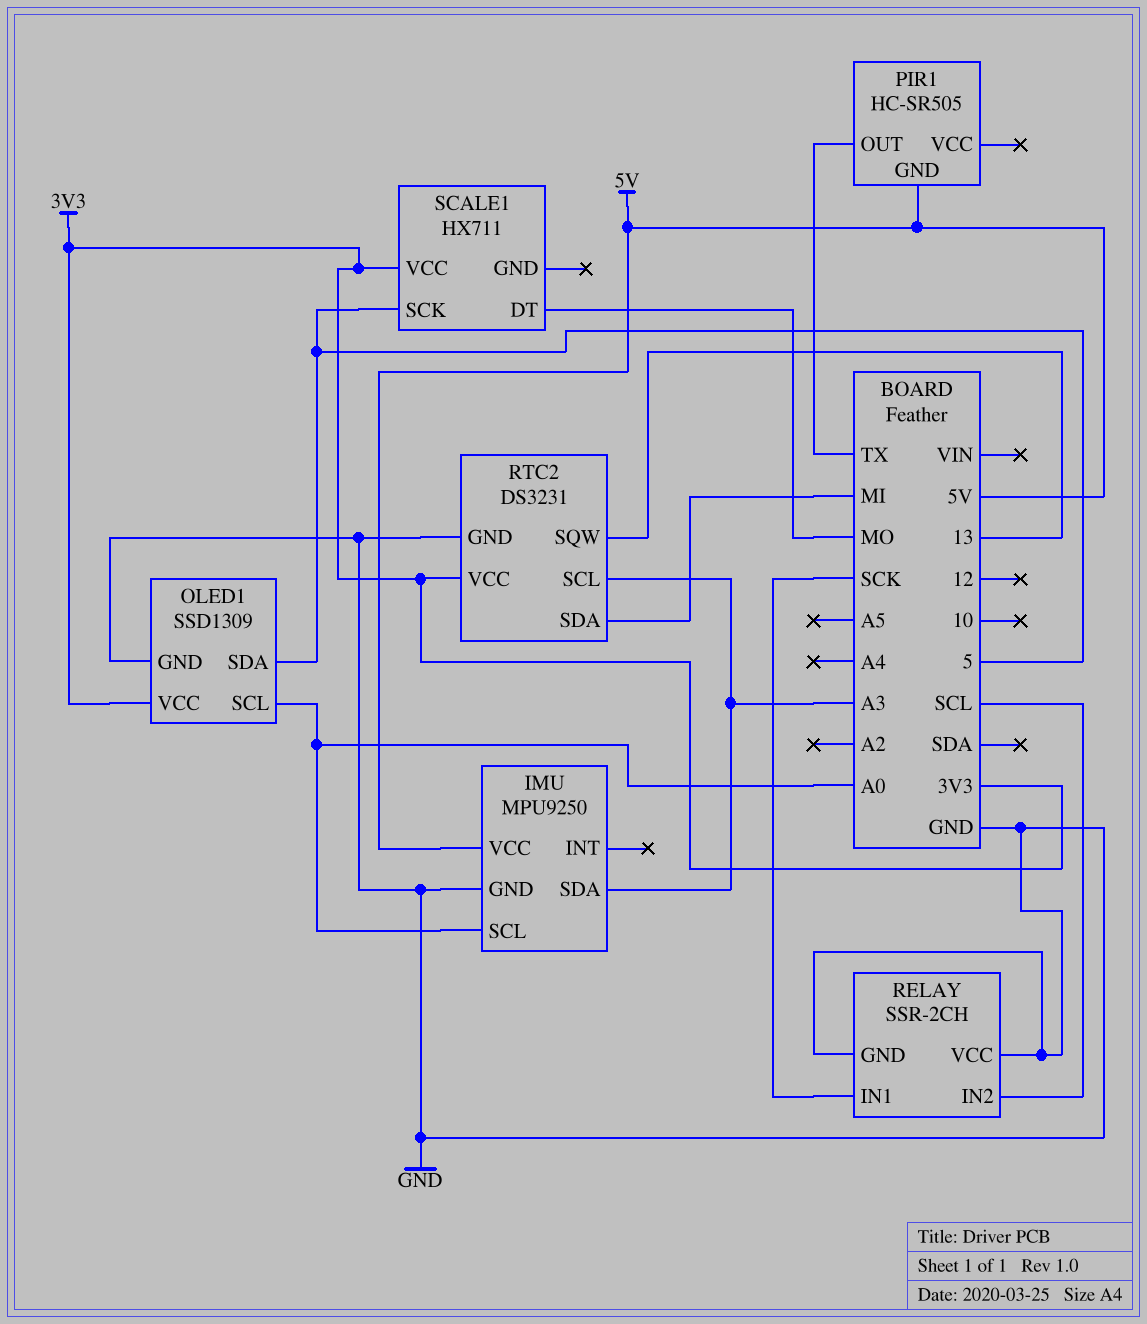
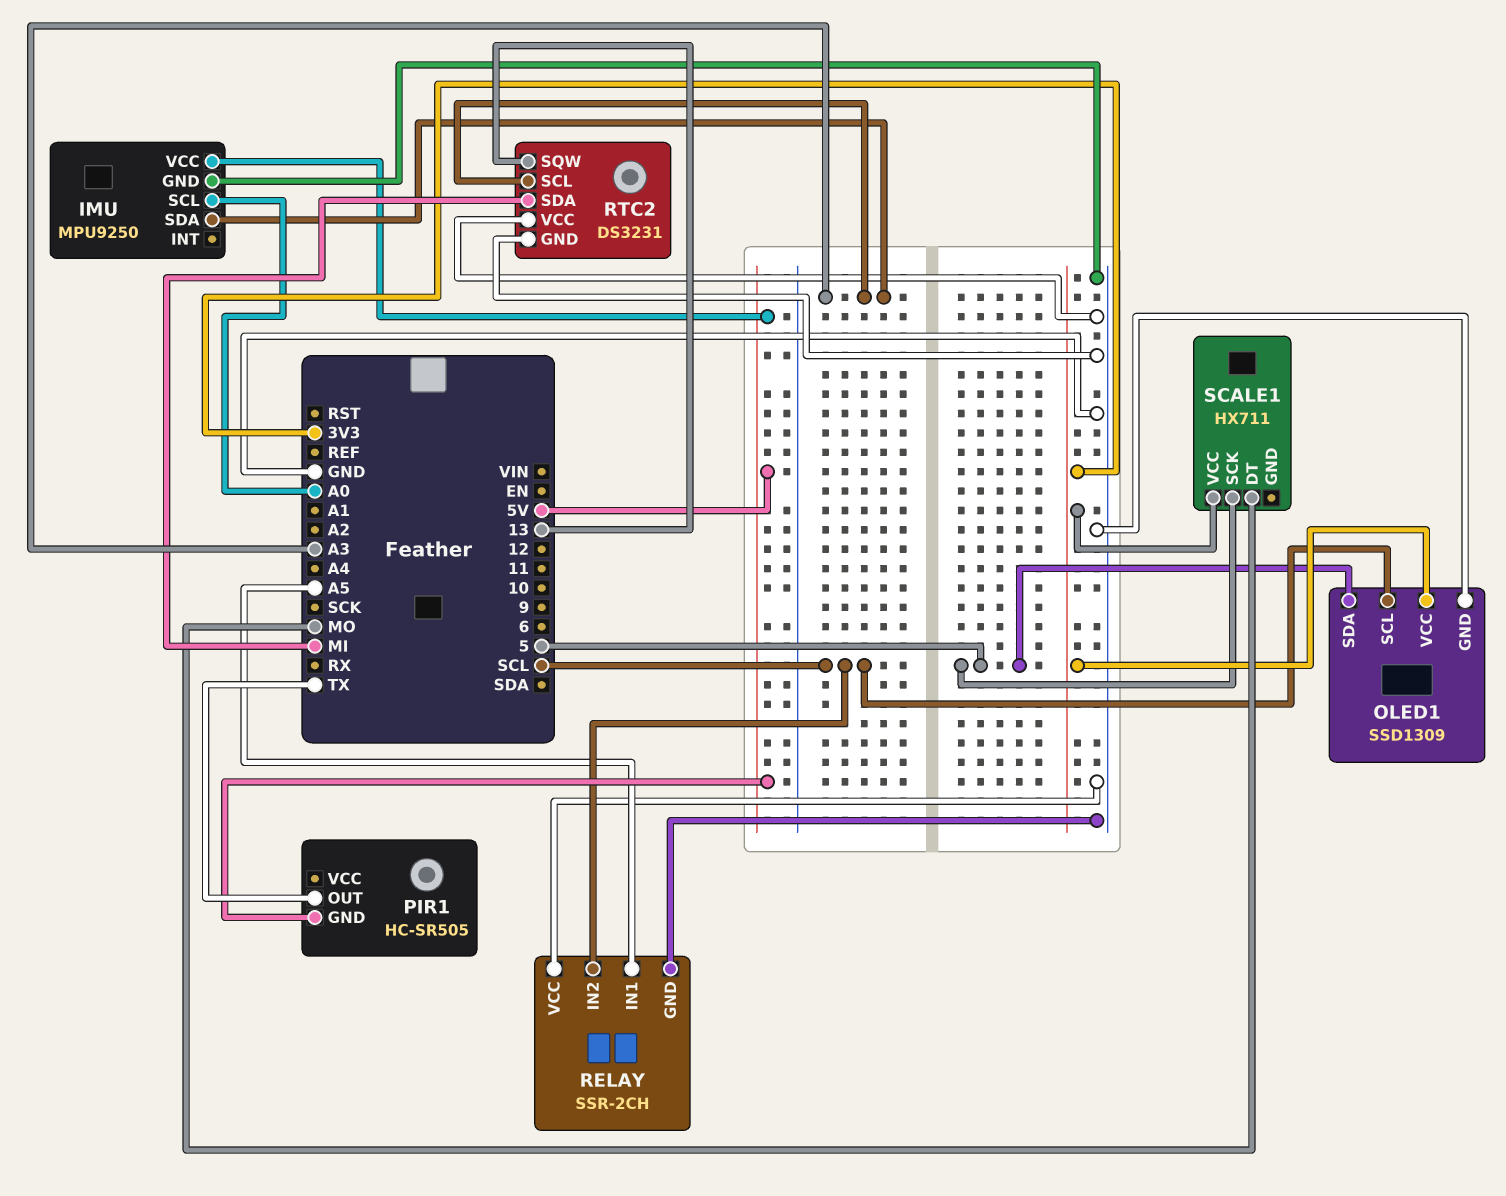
OLED1 pin SCL: A0 -> SCL
RELAY pin IN1: SCK -> A5
RTC2 pin VCC: 3V3 -> GND

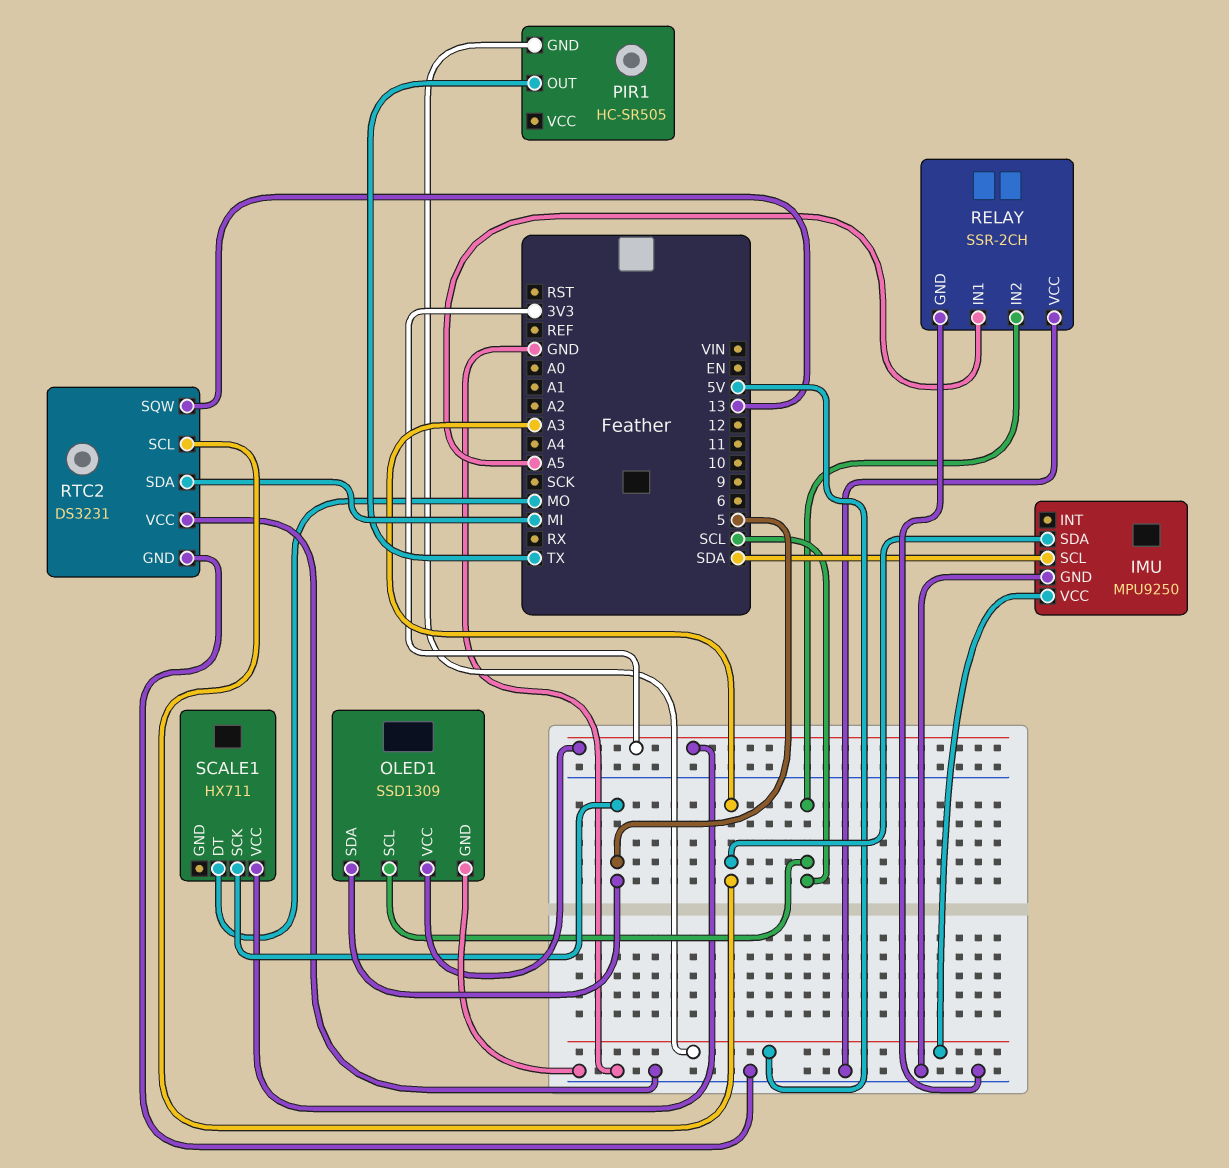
IMU pin SCL: A0 -> SDA

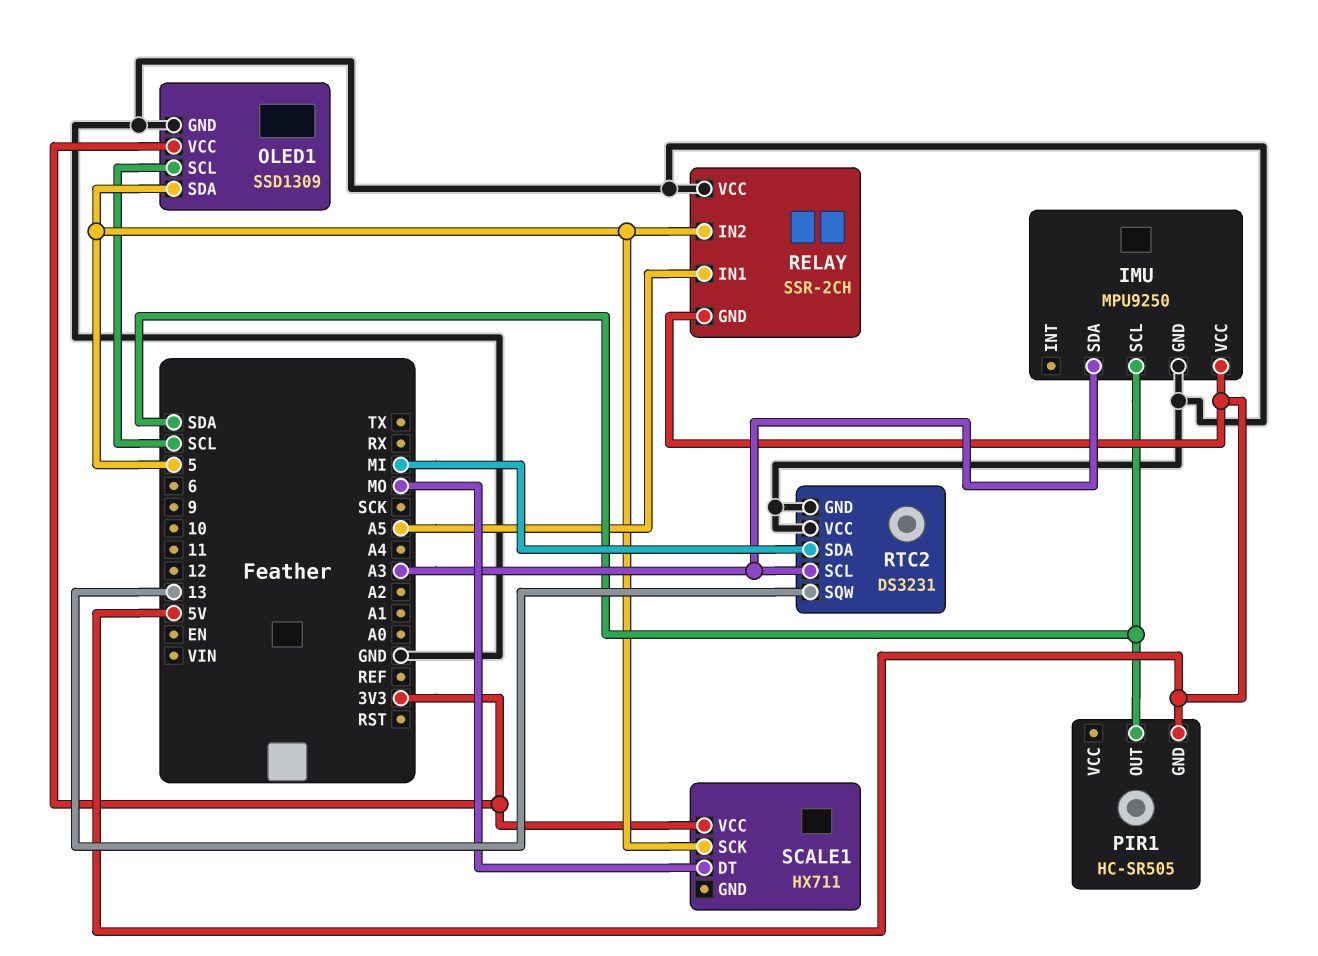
PIR1 pin OUT: TX -> SDA
RELAY pin GND: GND -> 5V
RELAY pin IN2: SCL -> 5

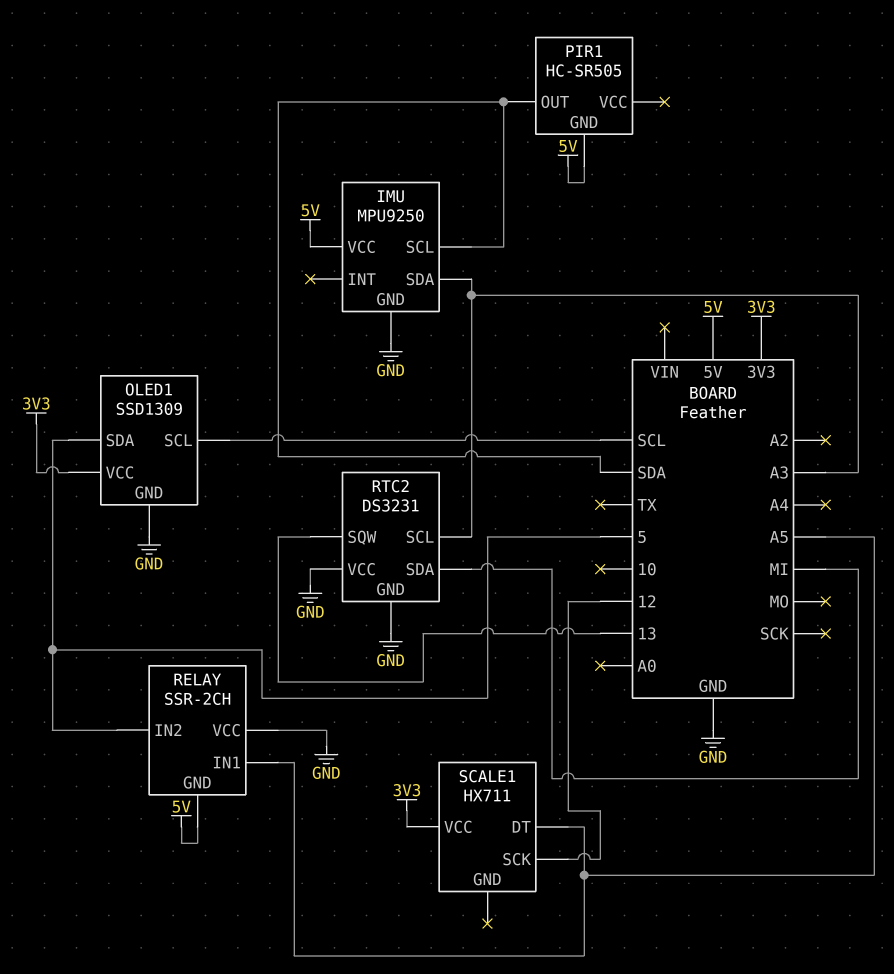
SCALE1 pin DT: MO -> A5
SCALE1 pin SCK: 5 -> 12

